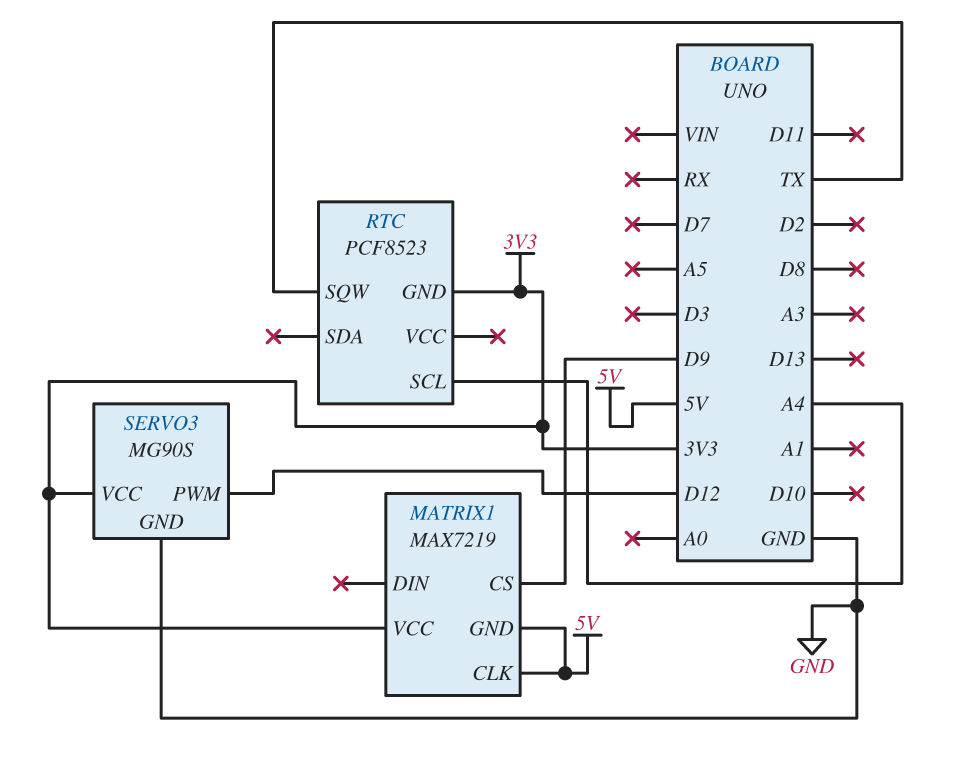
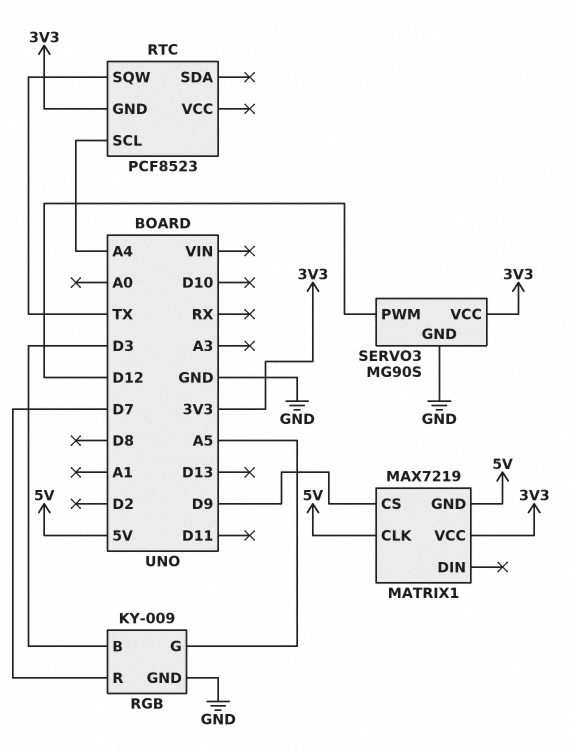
RGB: none -> KY-009
RGB pin B: none -> D3
RGB pin G: none -> A5
RGB pin GND: none -> GND
RGB pin R: none -> D7

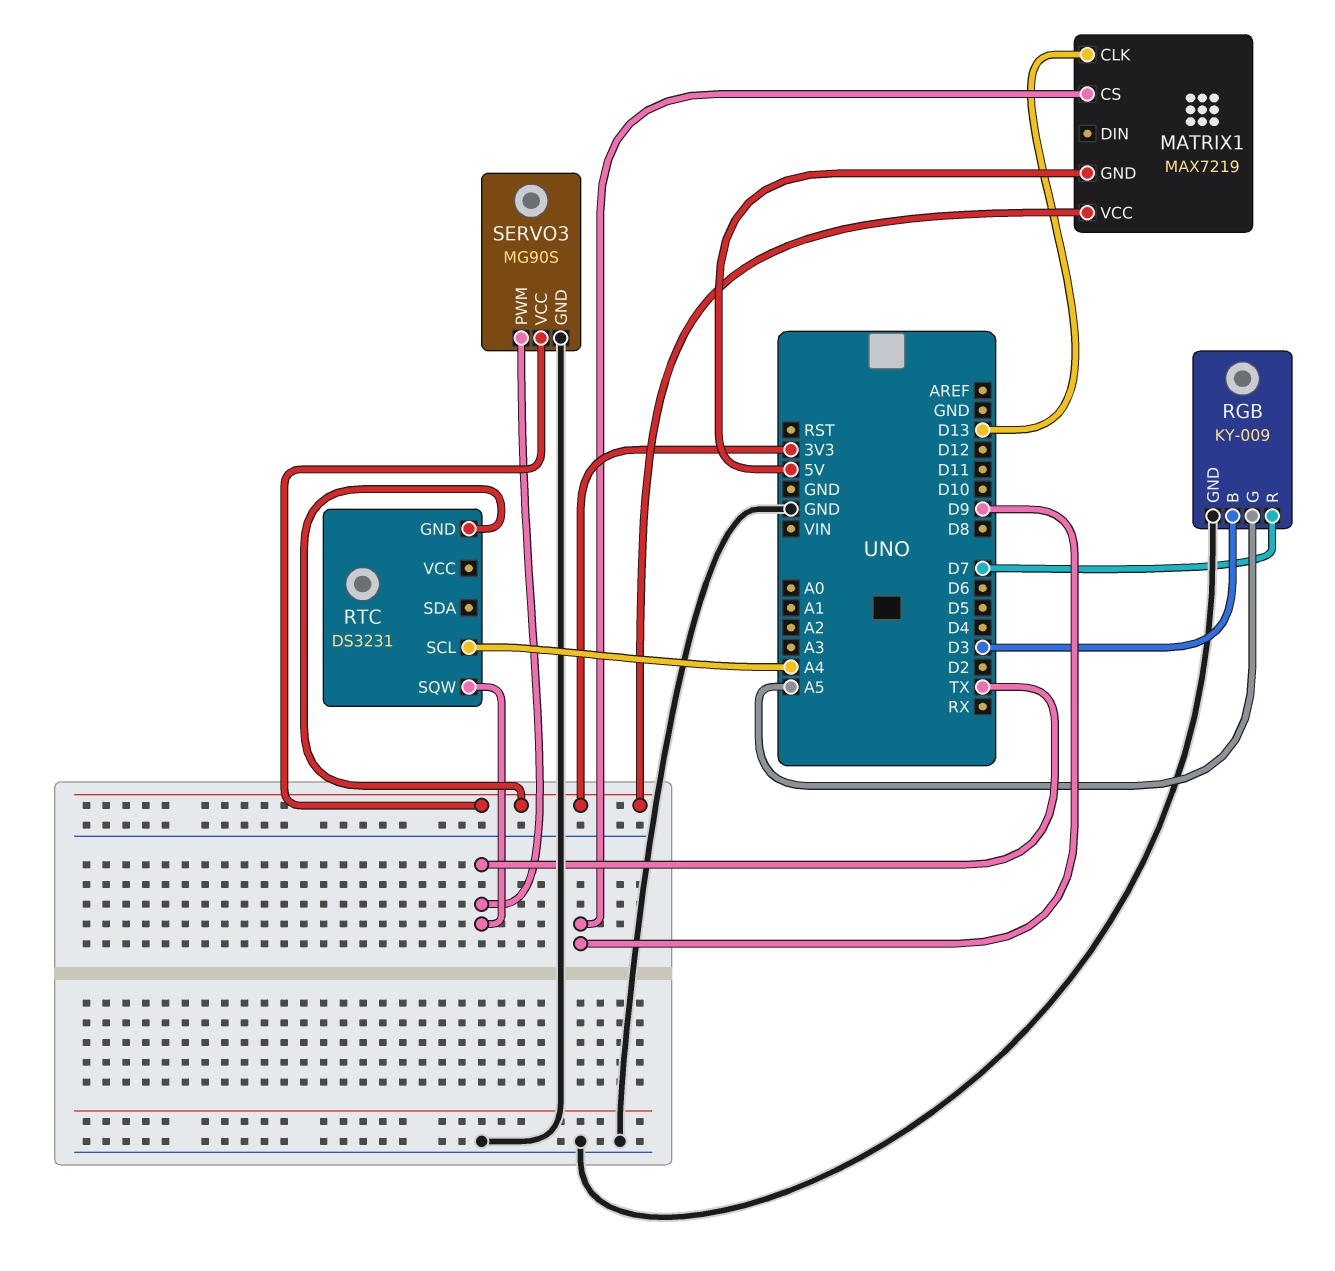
MATRIX1 pin CLK: 5V -> D13
RTC: PCF8523 -> DS3231
SERVO3 pin PWM: D12 -> TX

